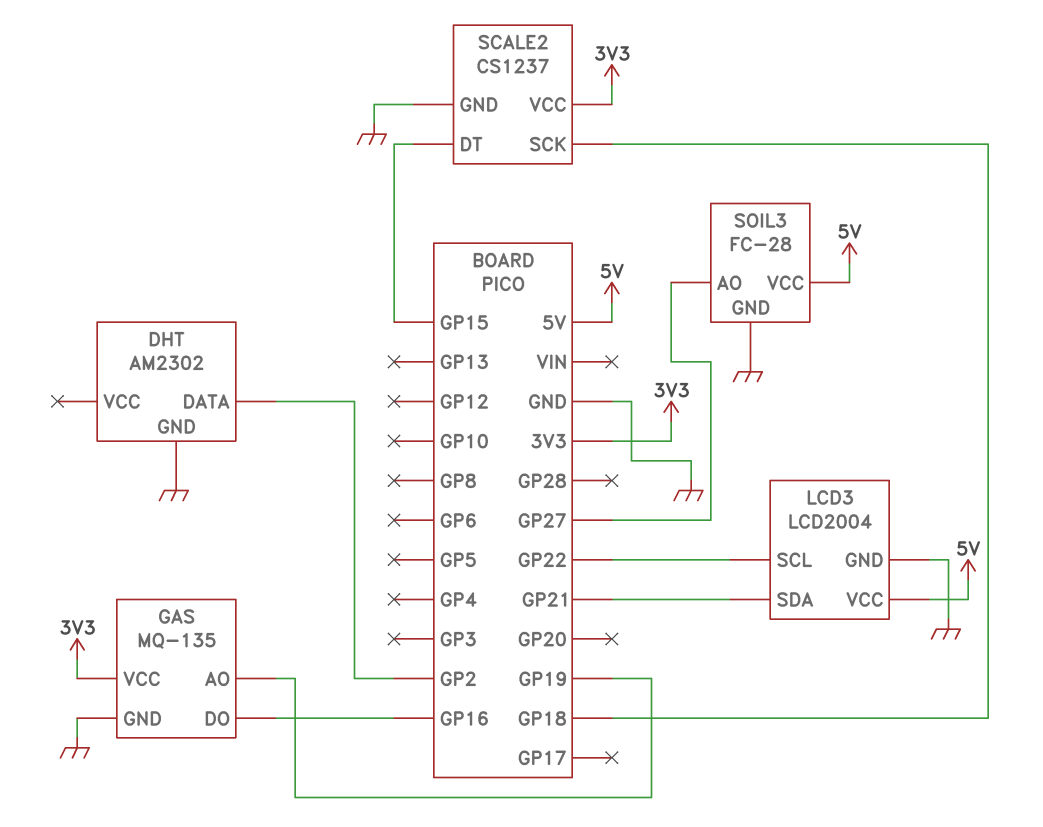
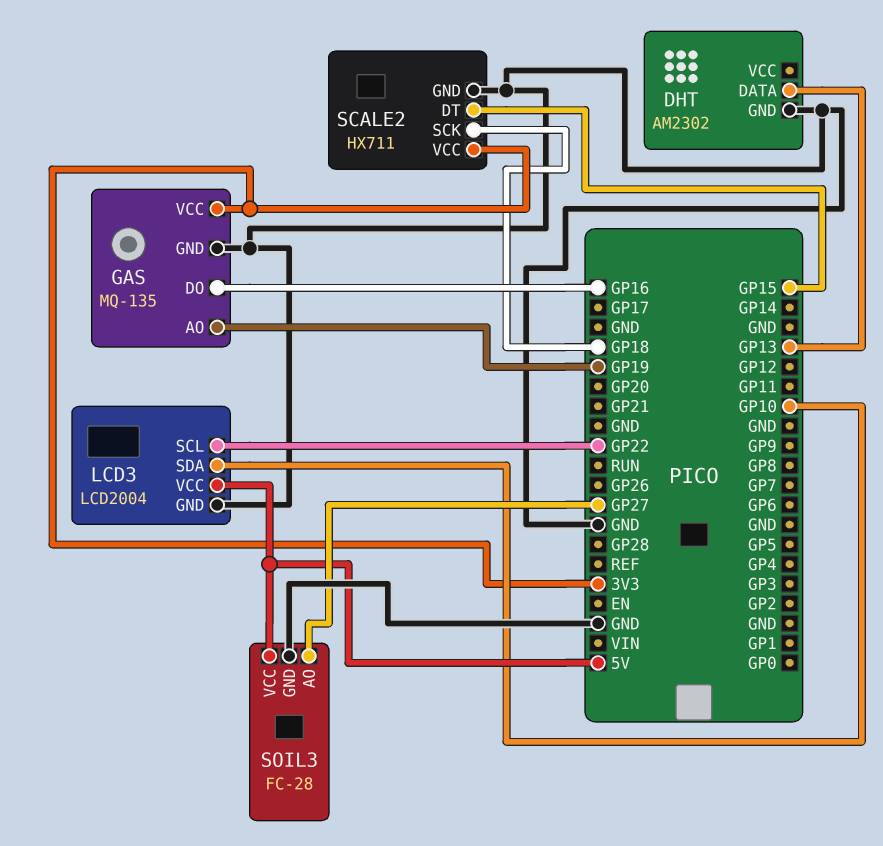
DHT pin DATA: GP2 -> GP13
LCD3 pin SDA: GP21 -> GP10
SCALE2: CS1237 -> HX711

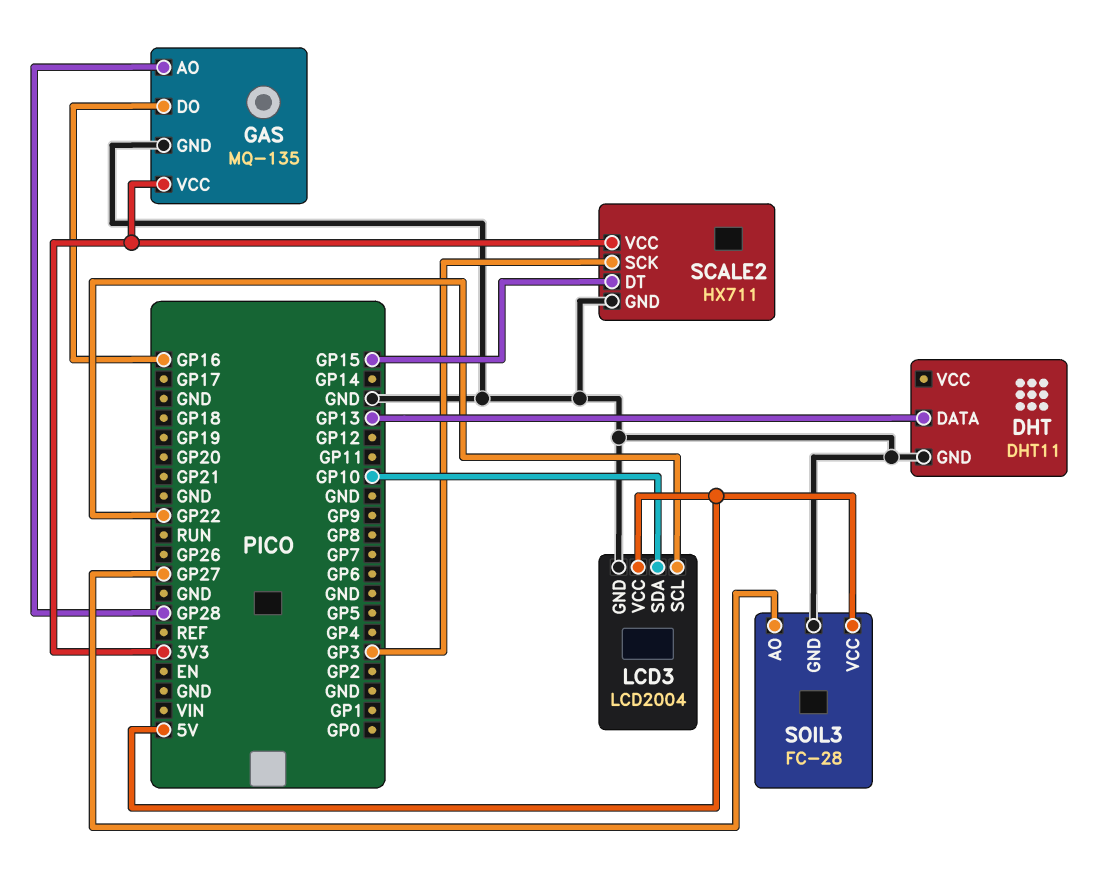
DHT: AM2302 -> DHT11
GAS pin AO: GP19 -> GP28
SCALE2 pin SCK: GP18 -> GP3

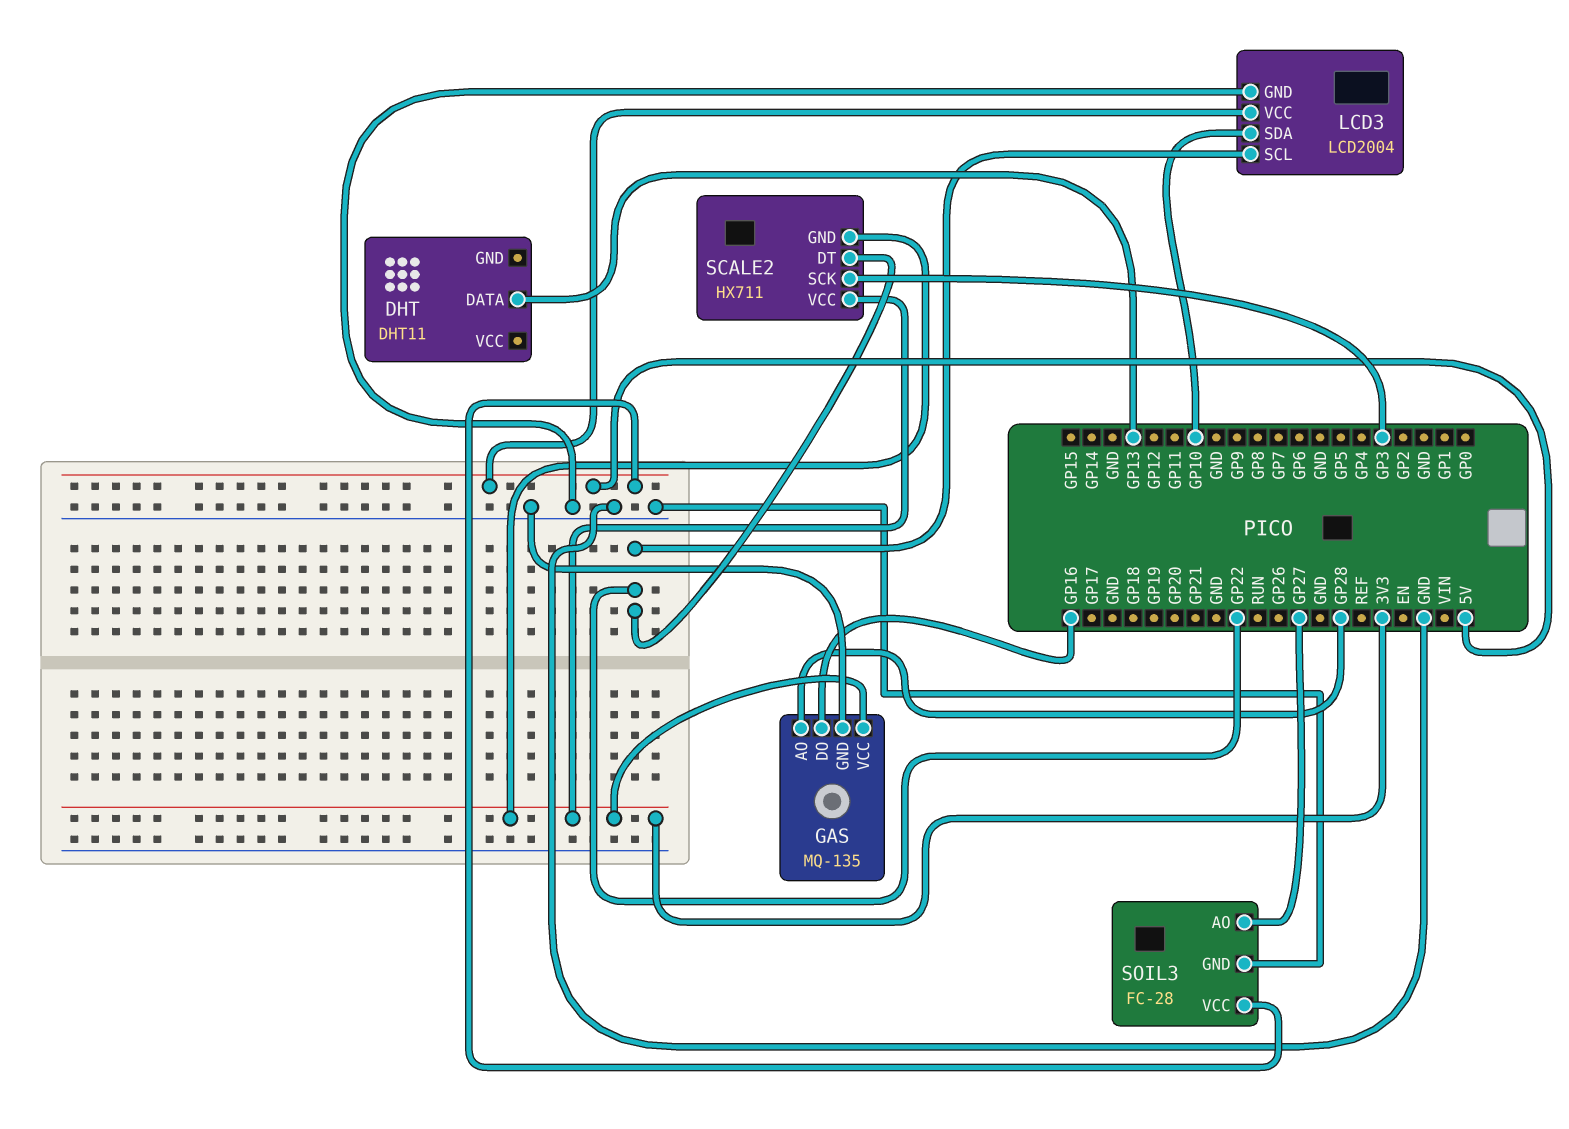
DHT pin GND: GND -> none
SCALE2 pin DT: GP15 -> GP22
SCALE2 pin GND: GND -> 3V3

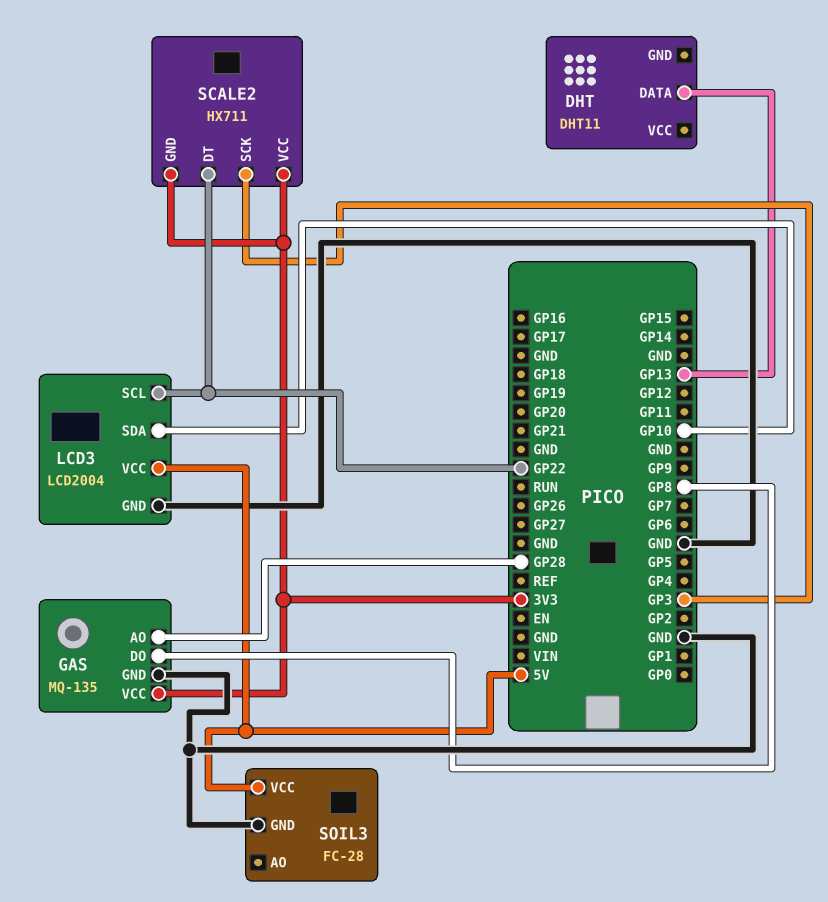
GAS pin DO: GP16 -> GP8
SOIL3 pin AO: GP27 -> none

